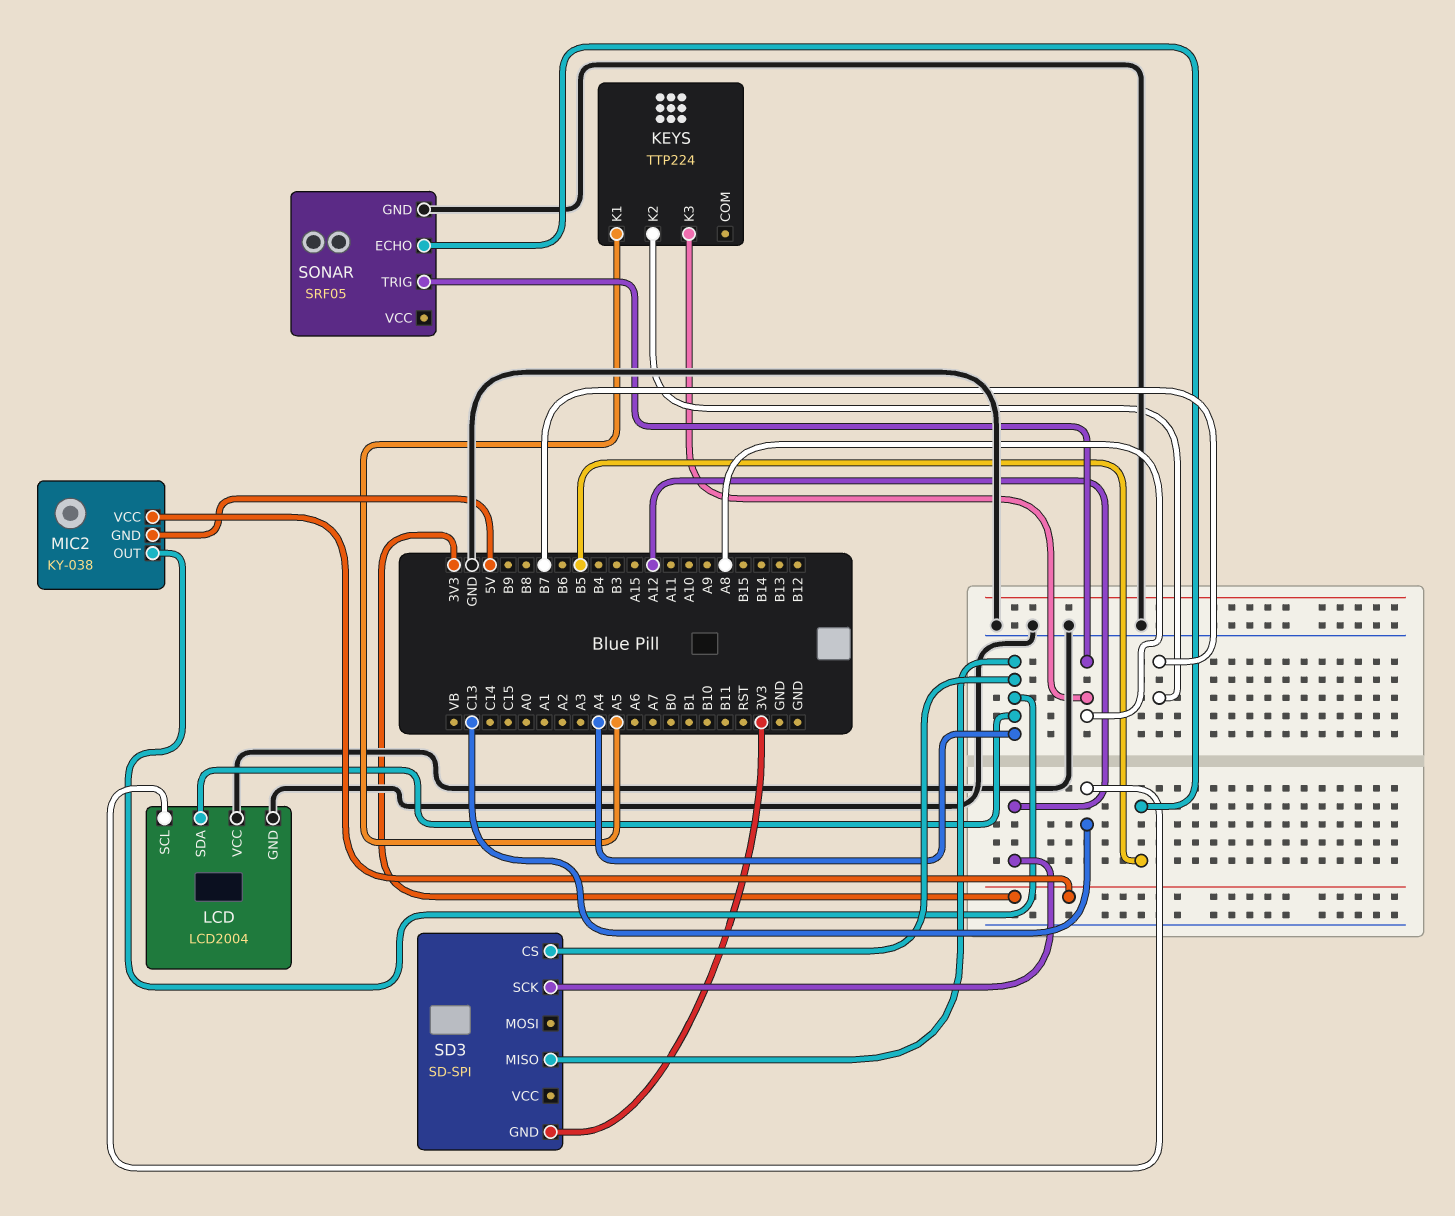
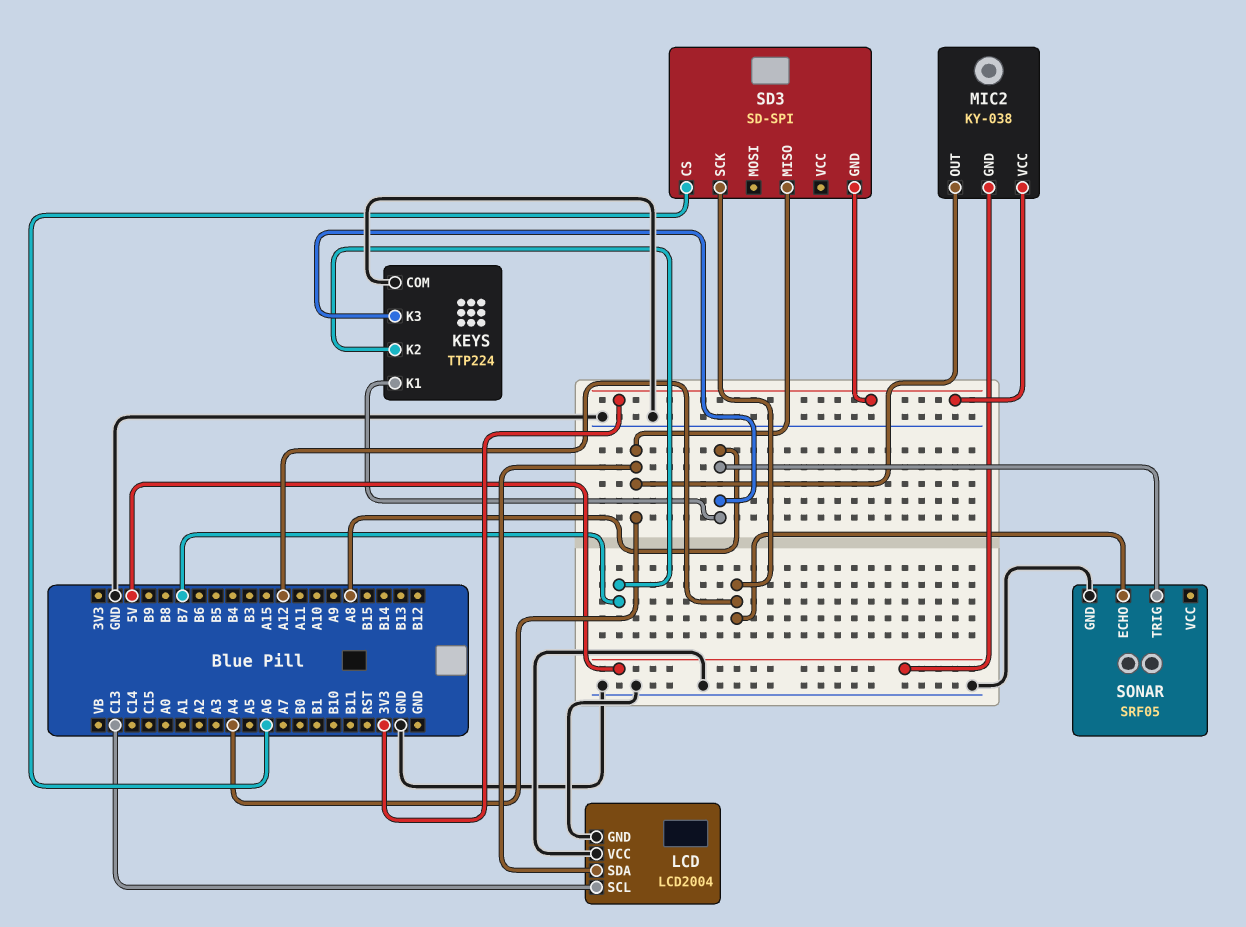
KEYS pin COM: none -> GND
KEYS pin K1: A5 -> A8
SD3 pin CS: A4 -> A6
SONAR pin ECHO: B5 -> A12

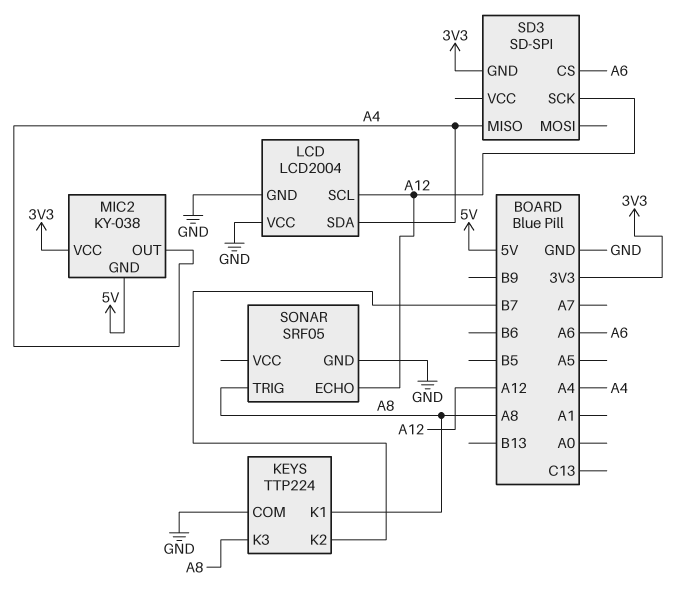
LCD pin SCL: C13 -> A12

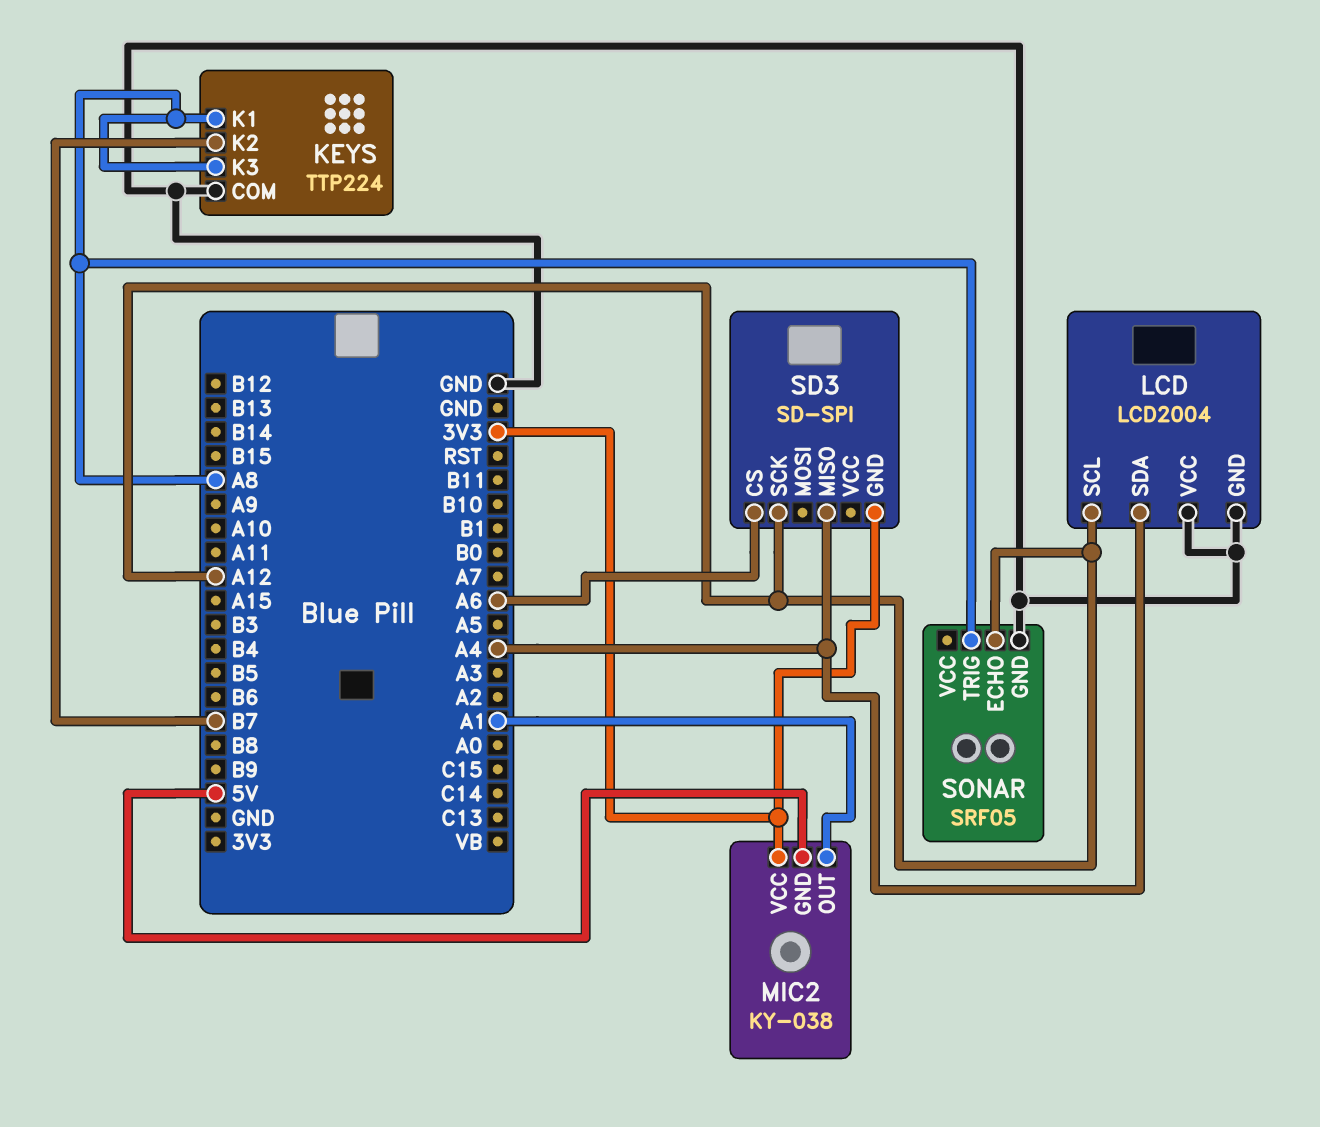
MIC2 pin OUT: A4 -> A1

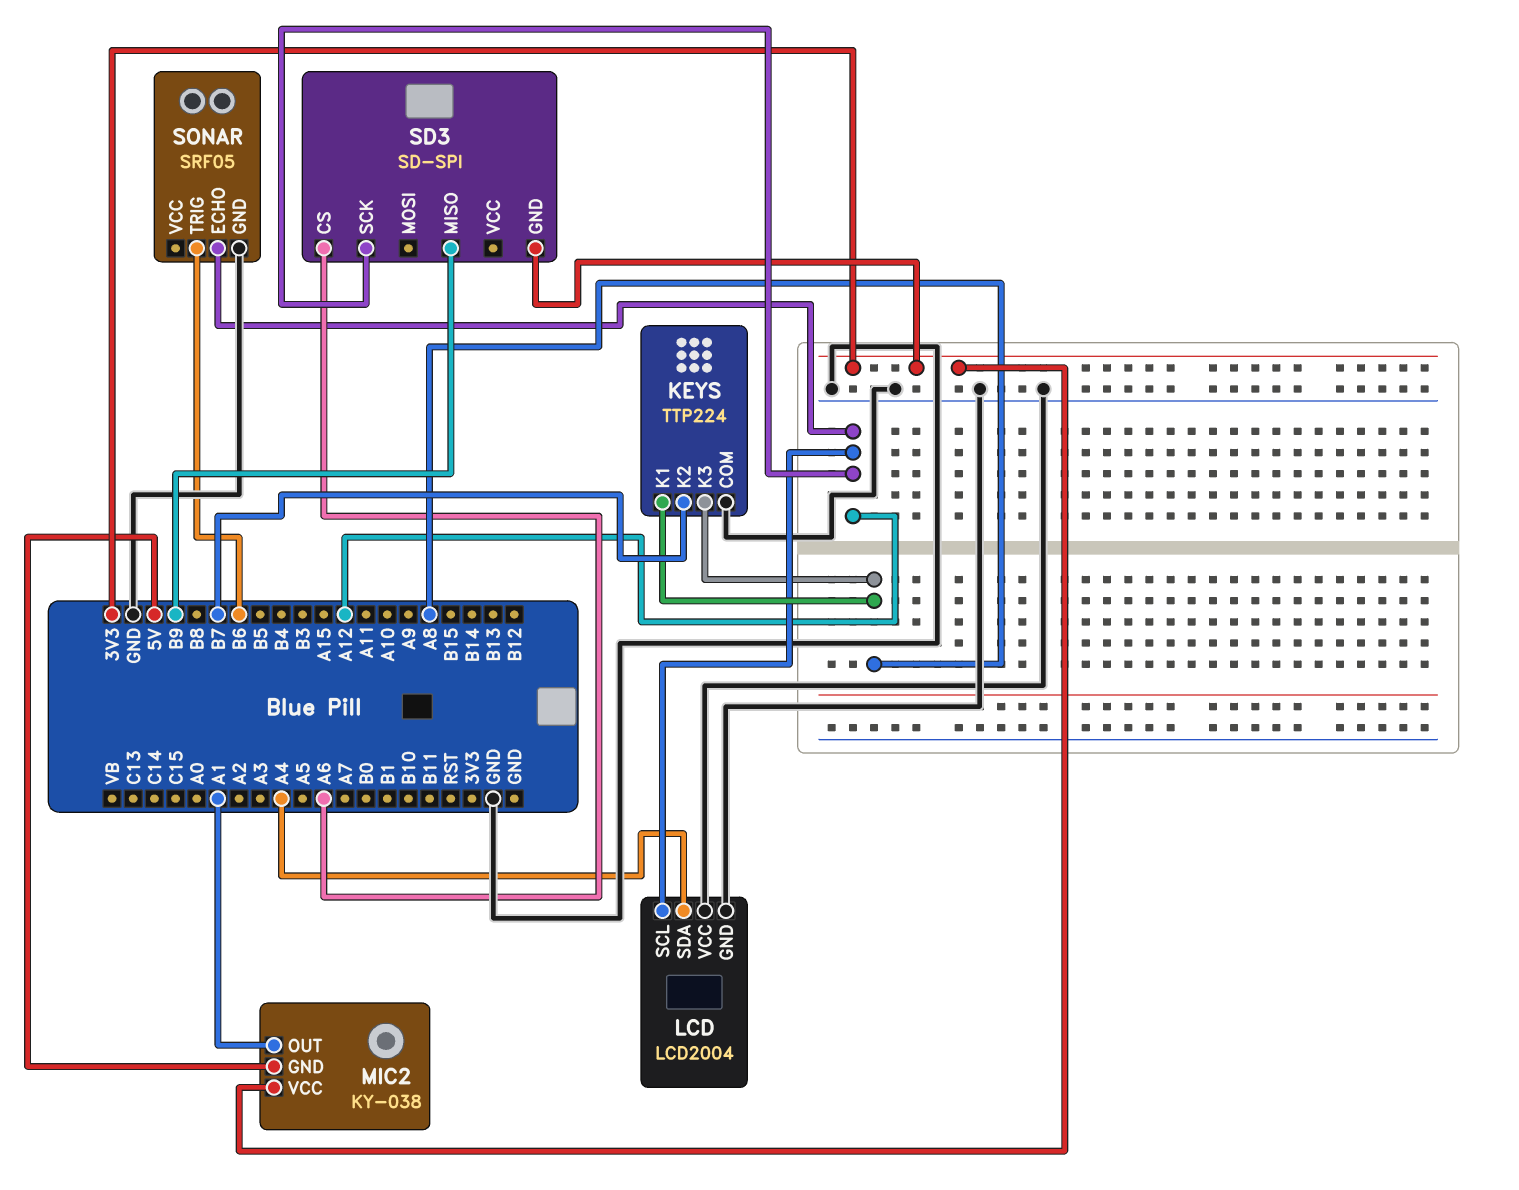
SD3 pin MISO: A4 -> B9
SONAR pin TRIG: A8 -> B6

